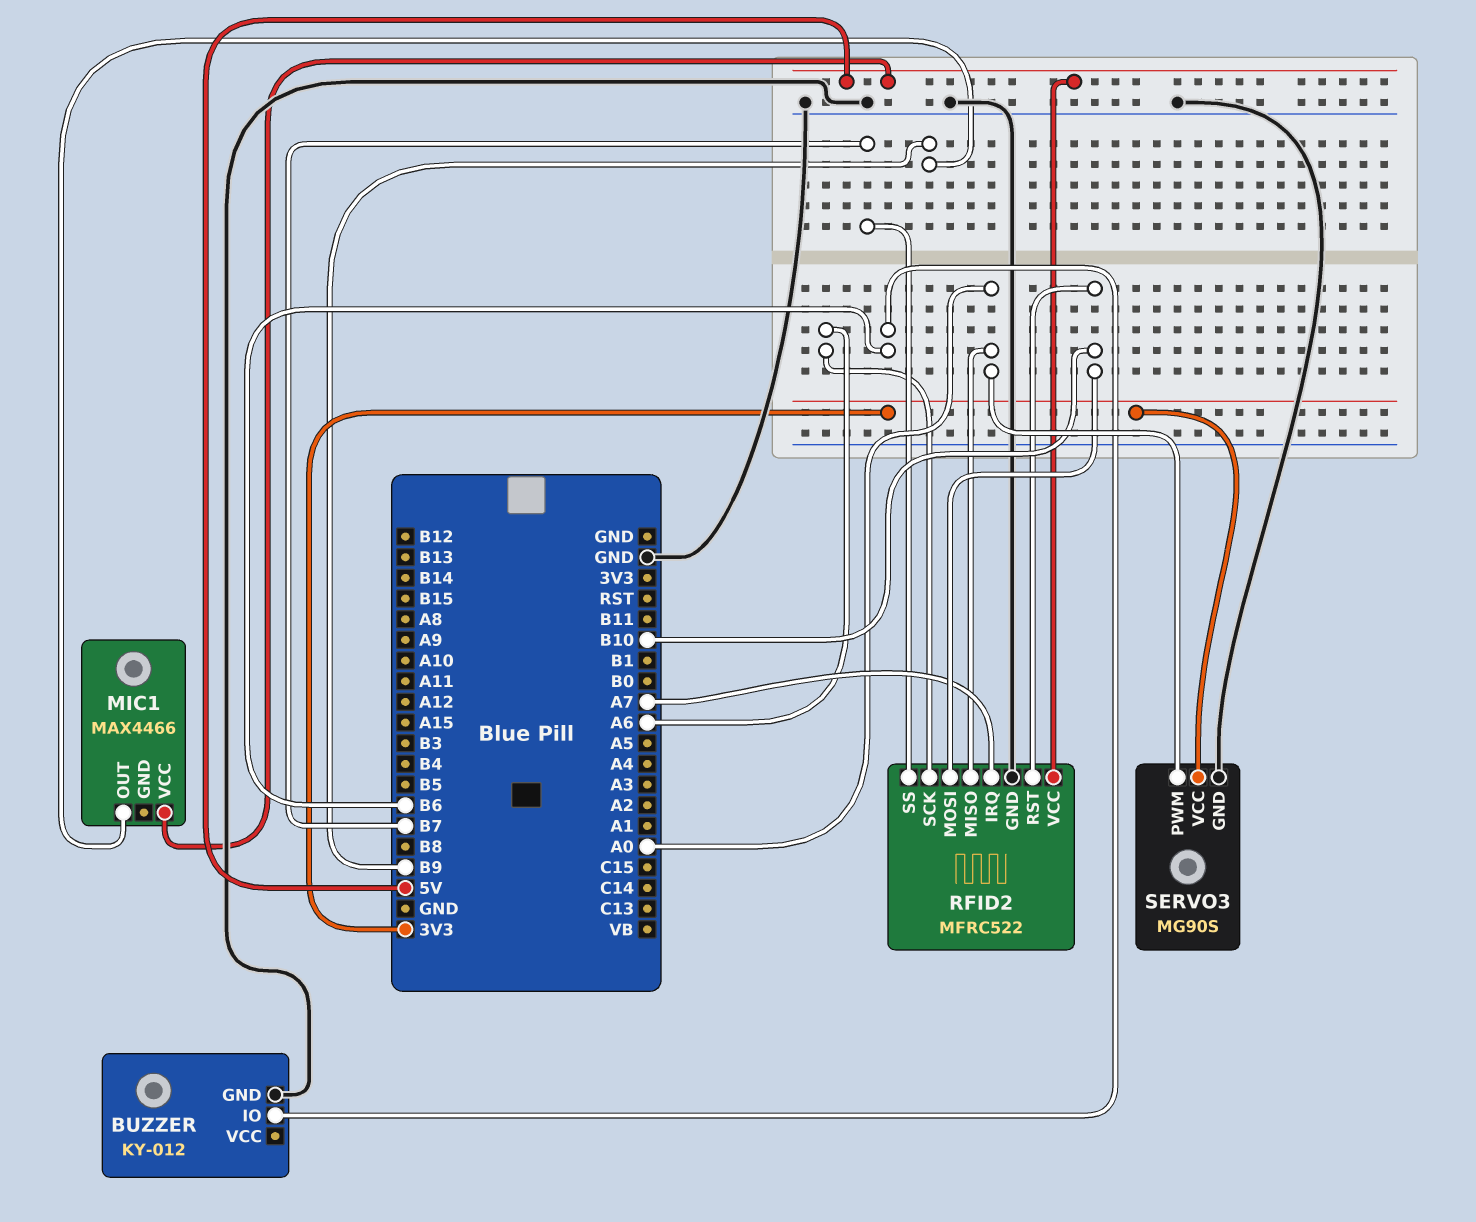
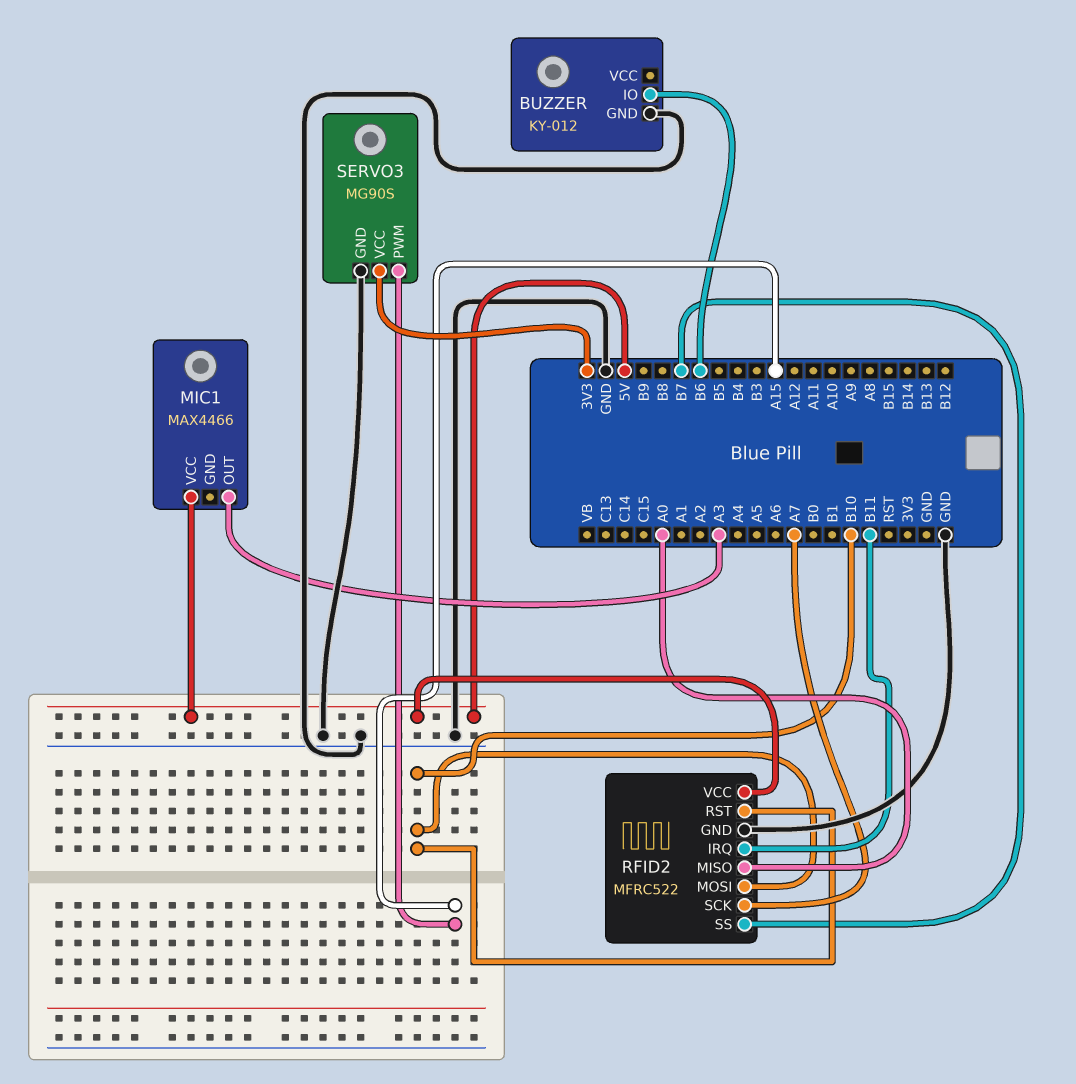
MIC1 pin OUT: B9 -> A3
RFID2 pin IRQ: A7 -> B11
RFID2 pin SCK: A6 -> A7
SERVO3 pin PWM: A0 -> A15

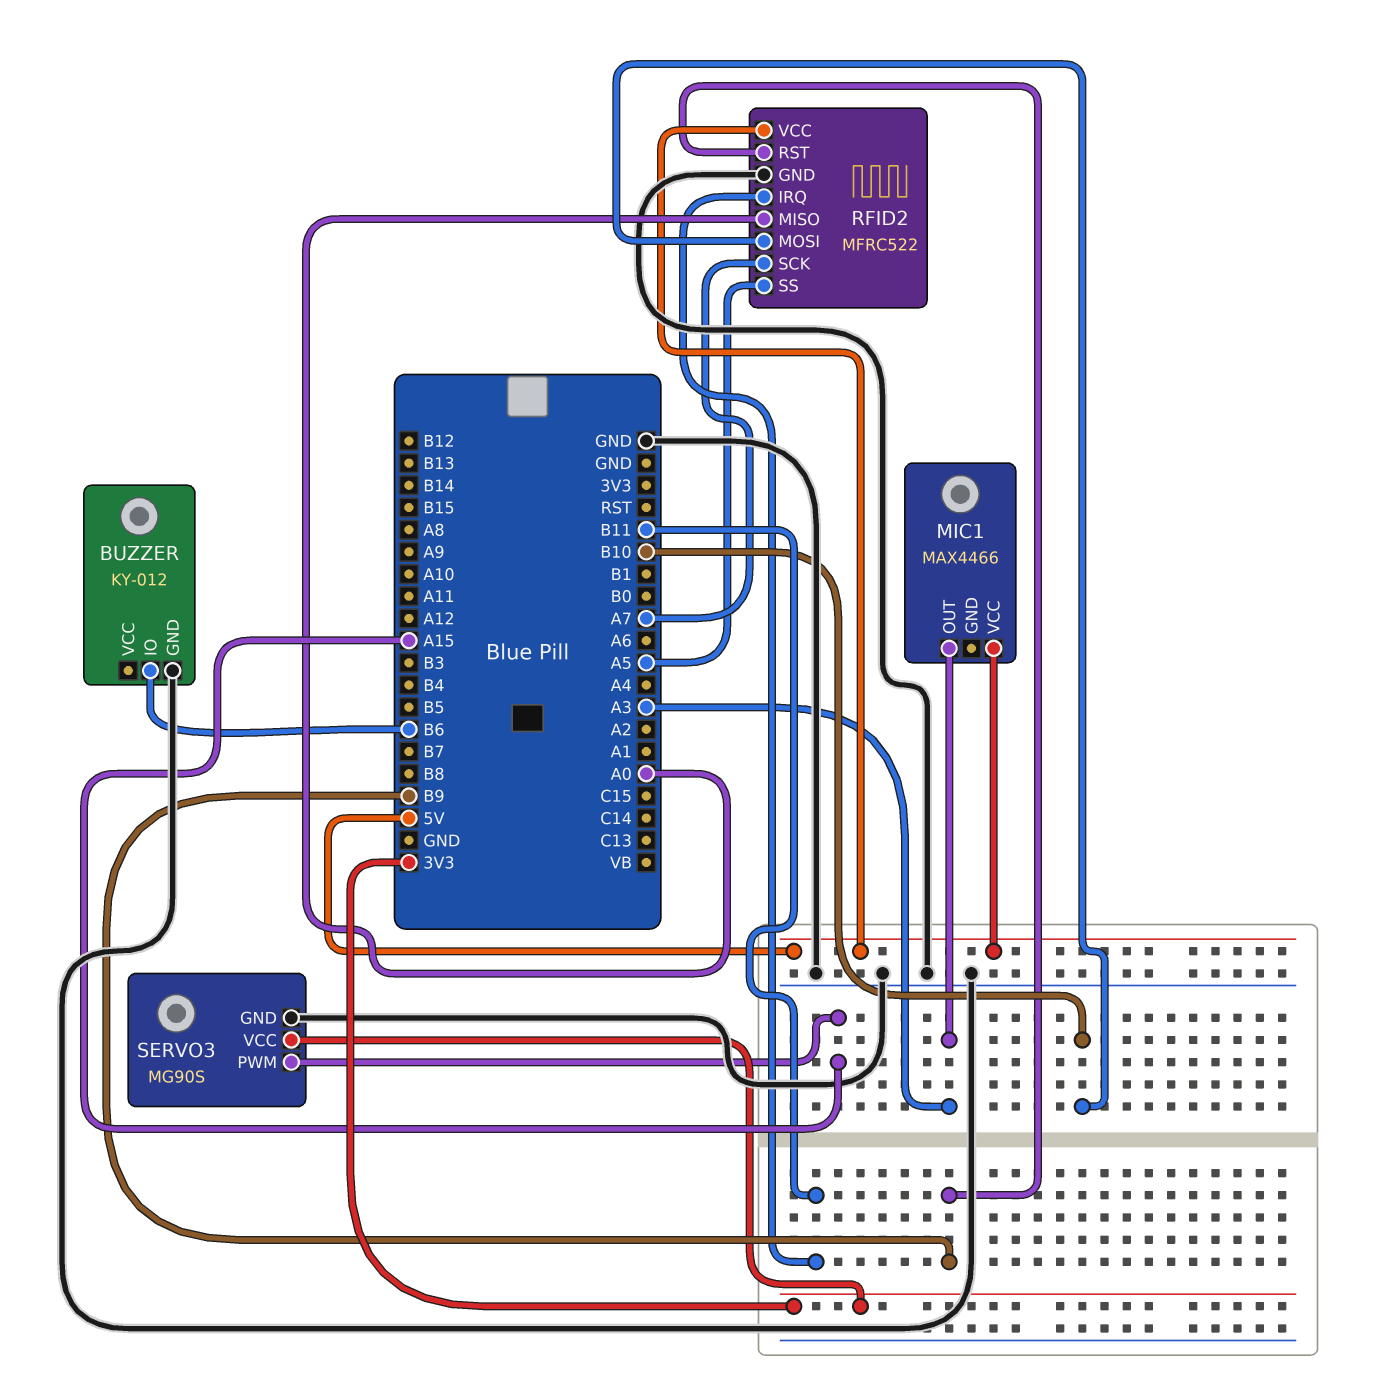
RFID2 pin RST: B10 -> B9
RFID2 pin SS: B7 -> A5

